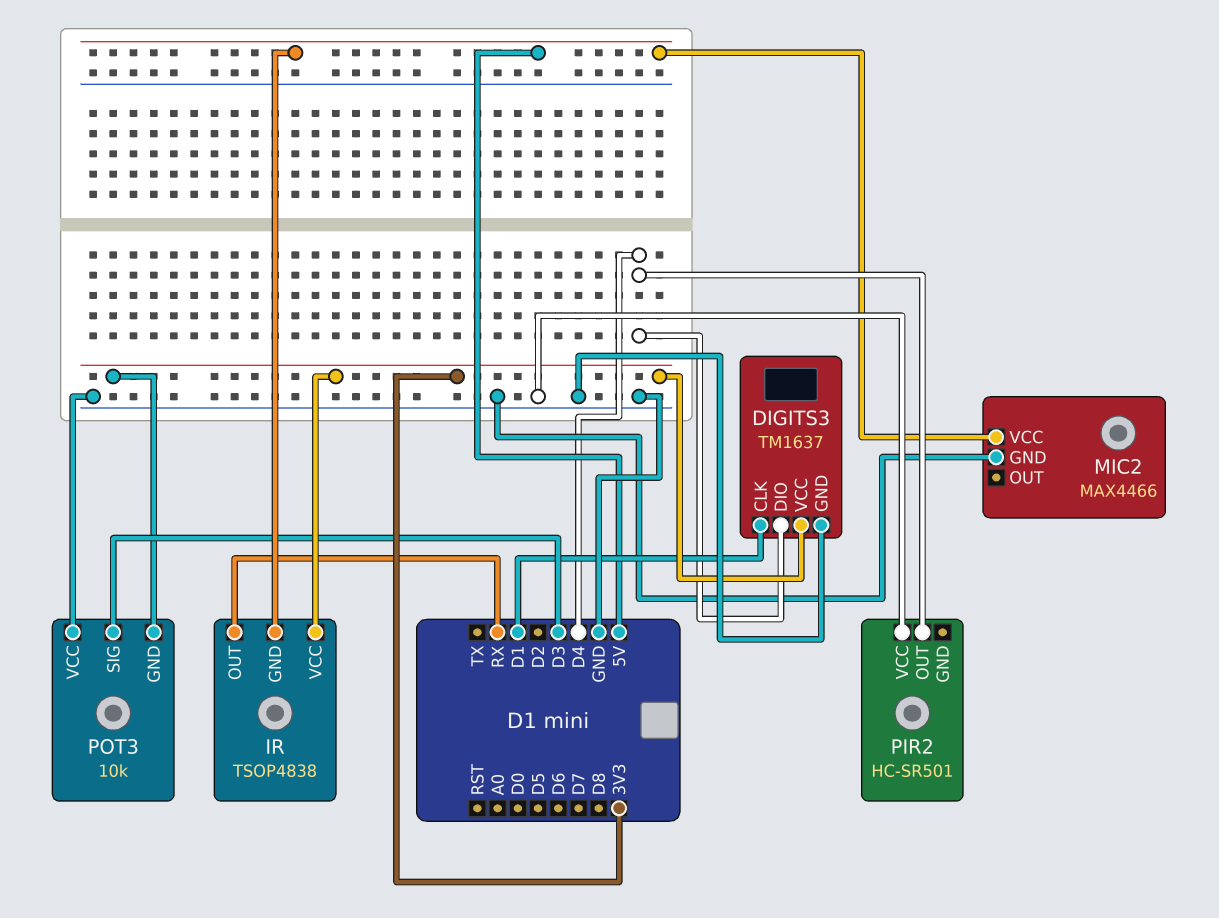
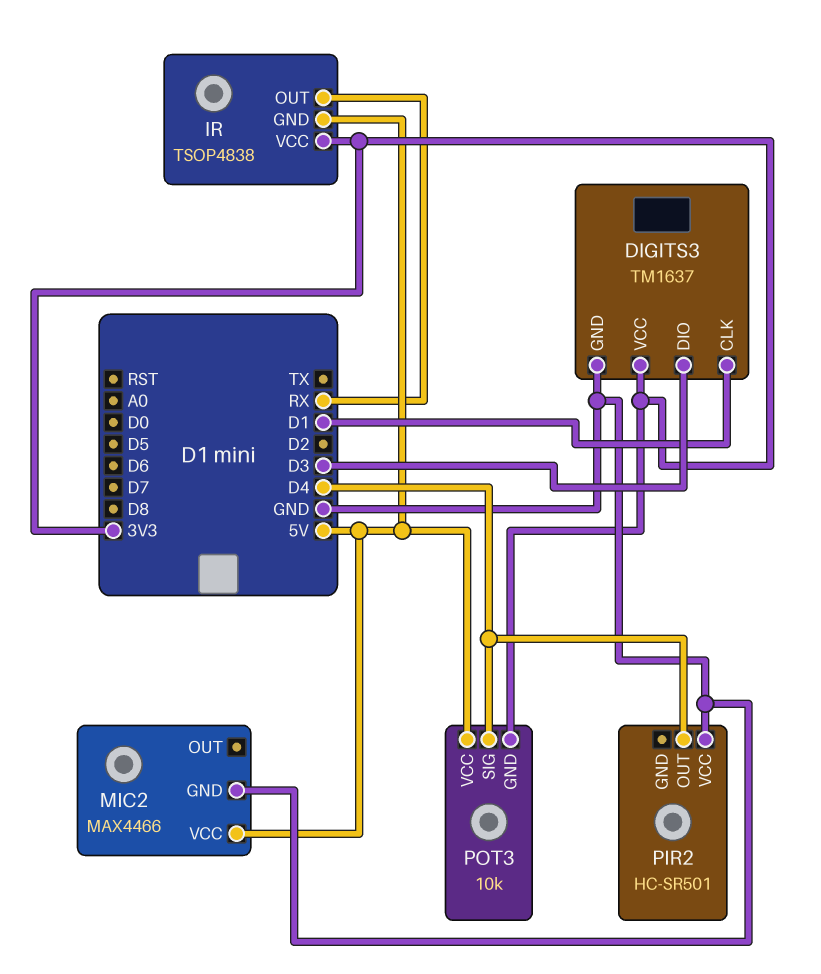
DIGITS3 pin DIO: D4 -> D3
POT3 pin SIG: D3 -> D4
POT3 pin VCC: GND -> 5V

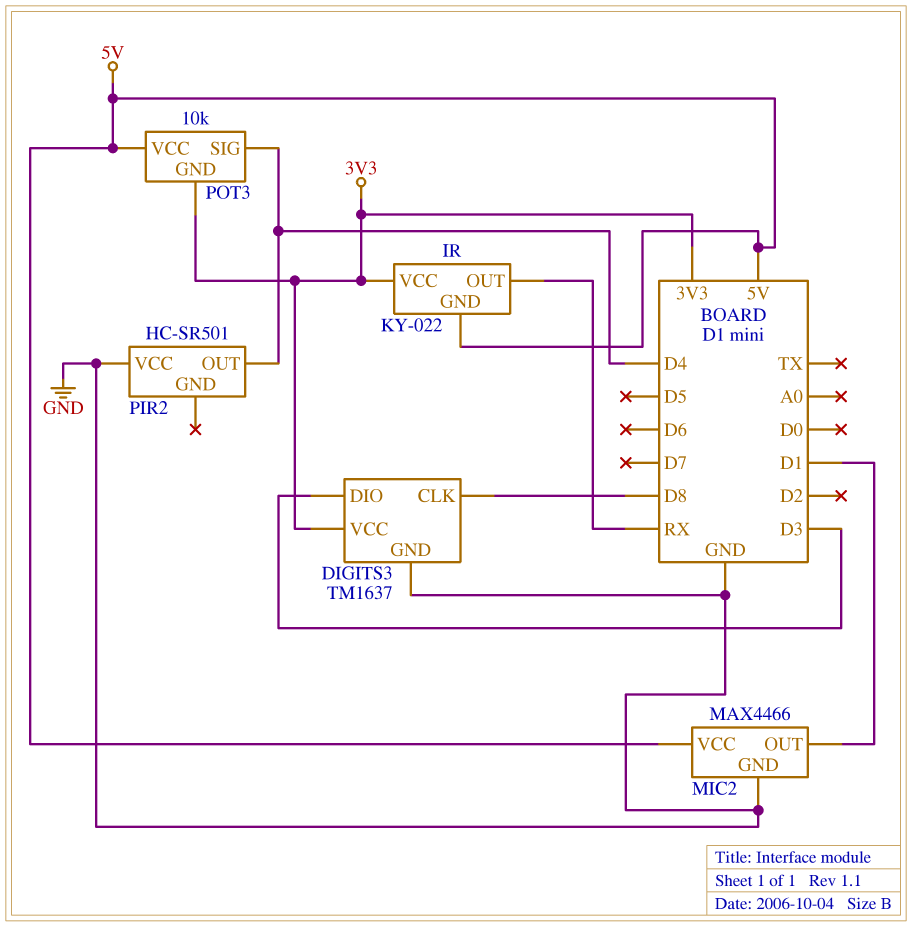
DIGITS3 pin CLK: D1 -> D8
IR: TSOP4838 -> KY-022
MIC2 pin OUT: none -> D1

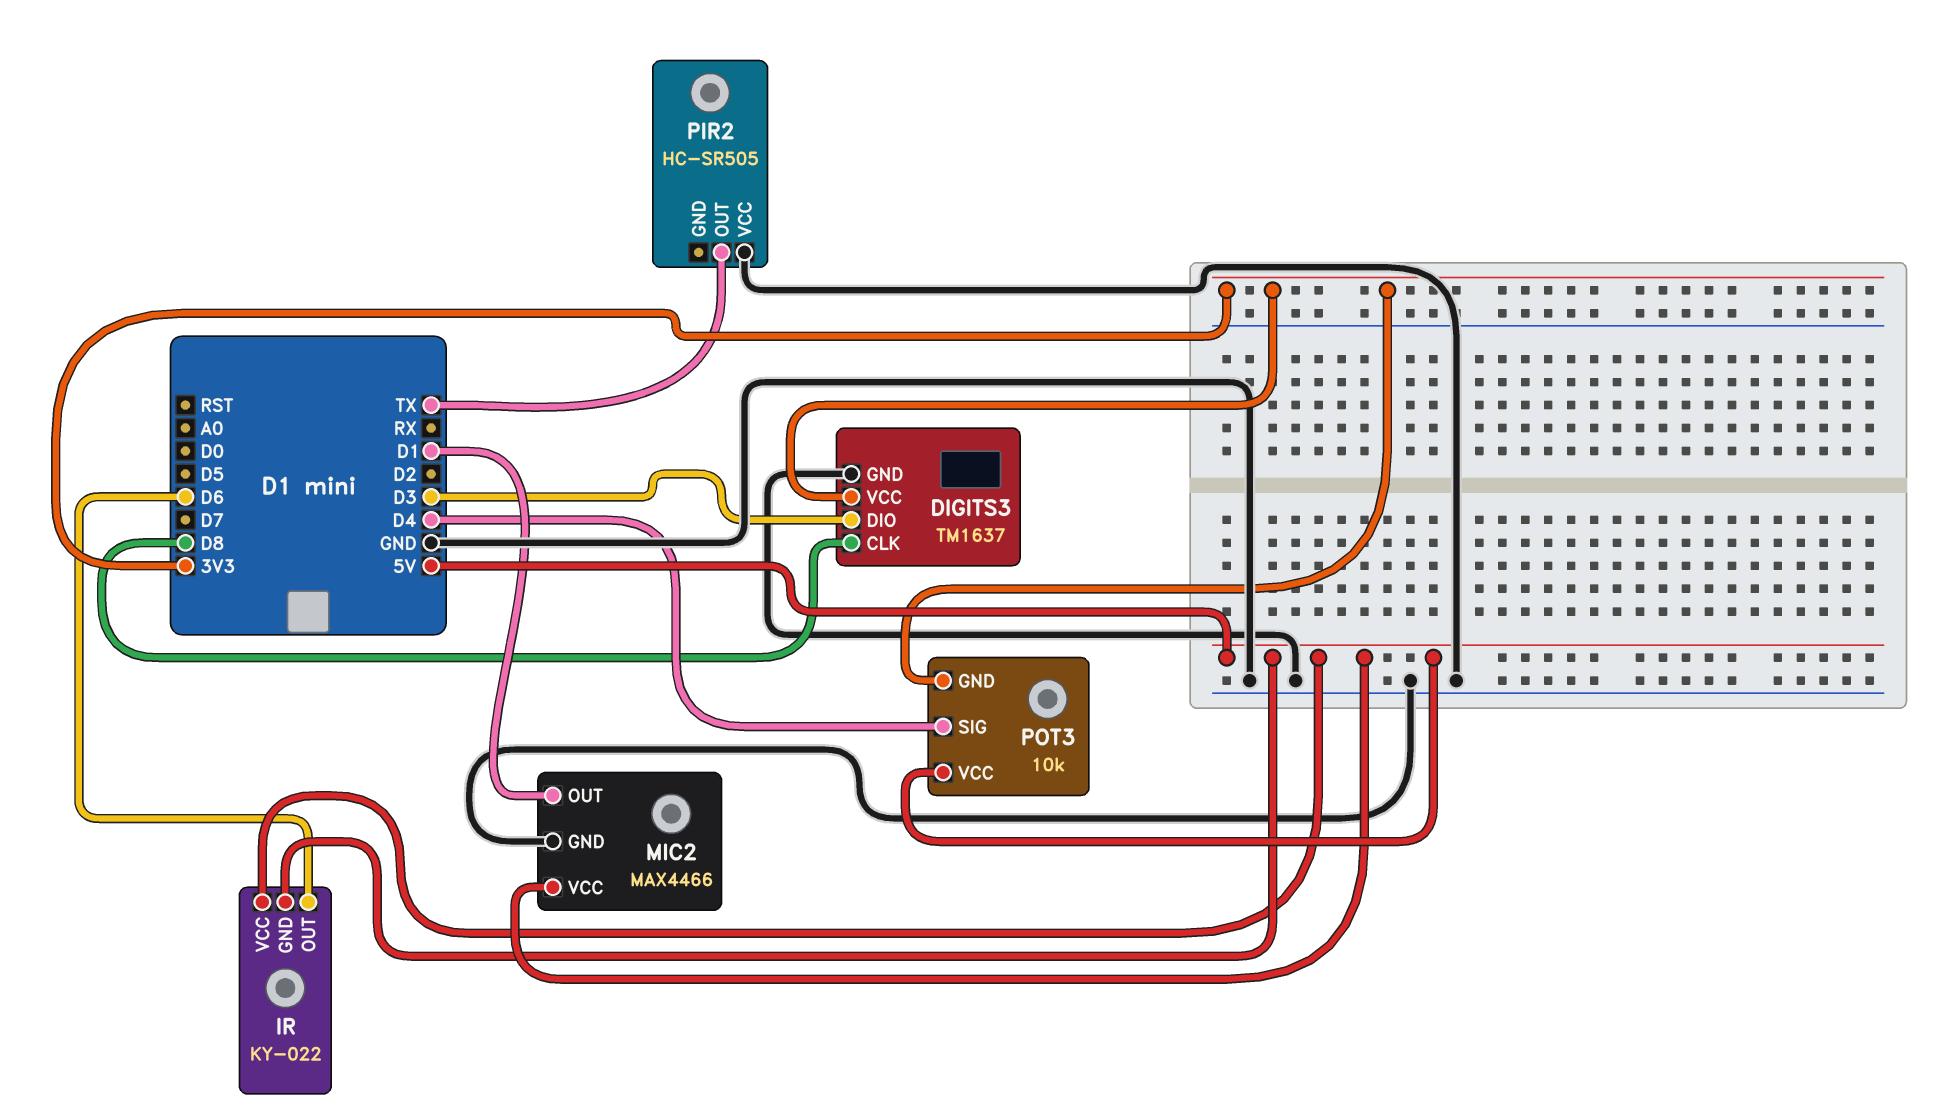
IR pin OUT: RX -> D6
IR pin VCC: 3V3 -> 5V
PIR2: HC-SR501 -> HC-SR505
PIR2 pin OUT: D4 -> TX

